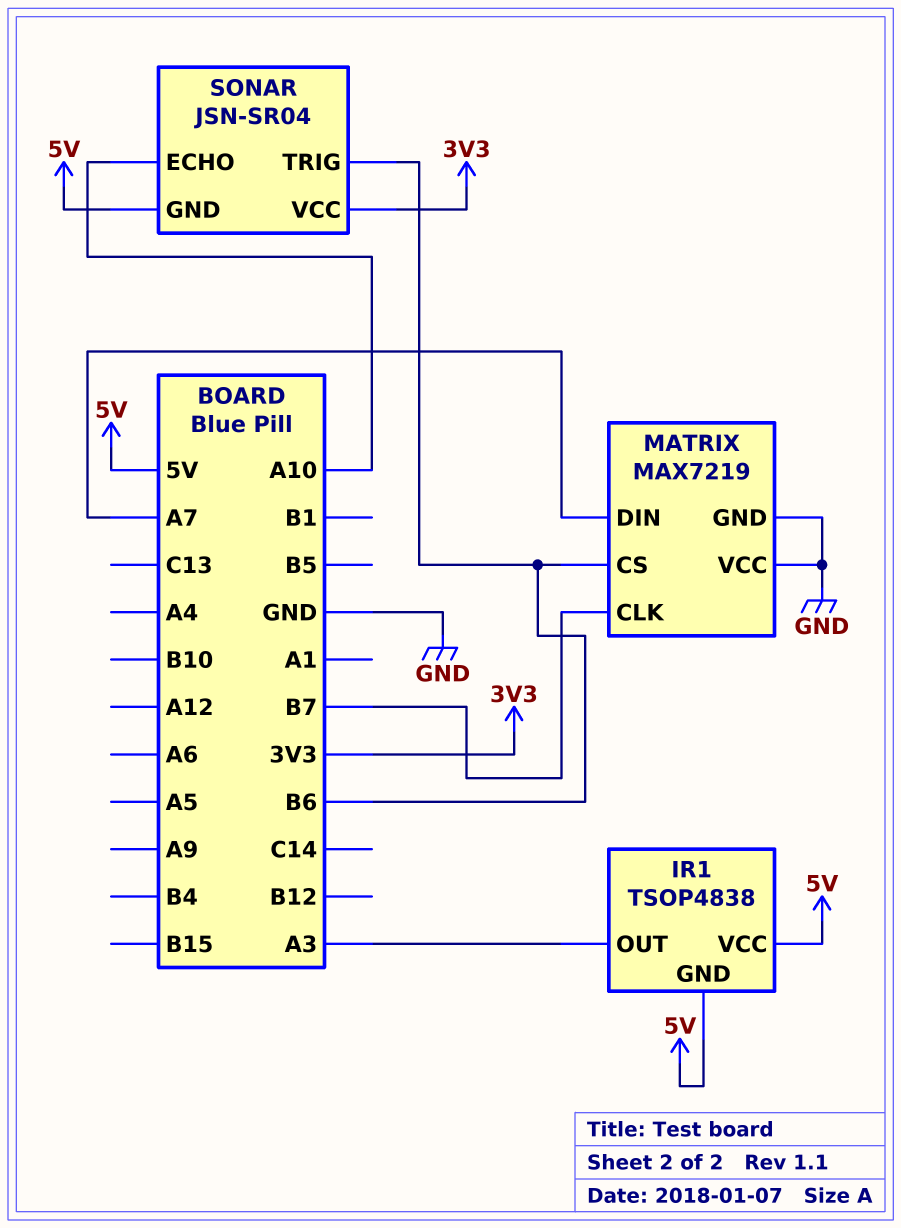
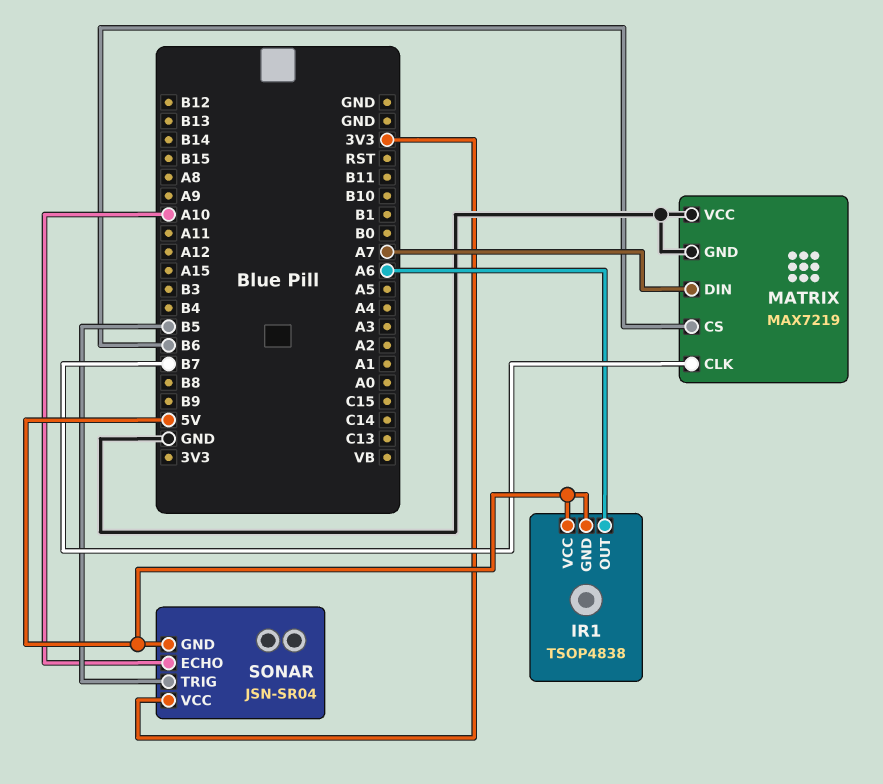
IR1 pin OUT: A3 -> A6
SONAR pin TRIG: B6 -> B5

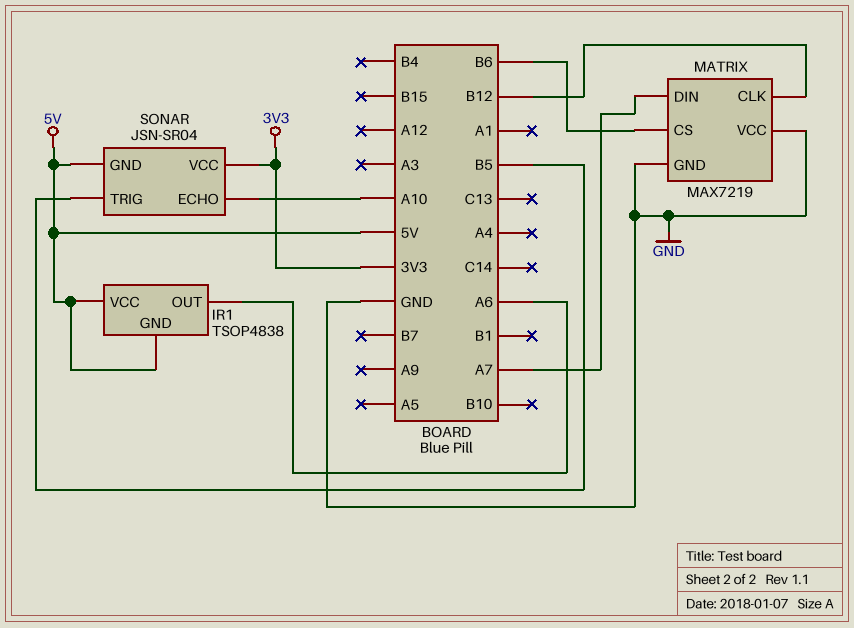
MATRIX pin CLK: B7 -> B12

